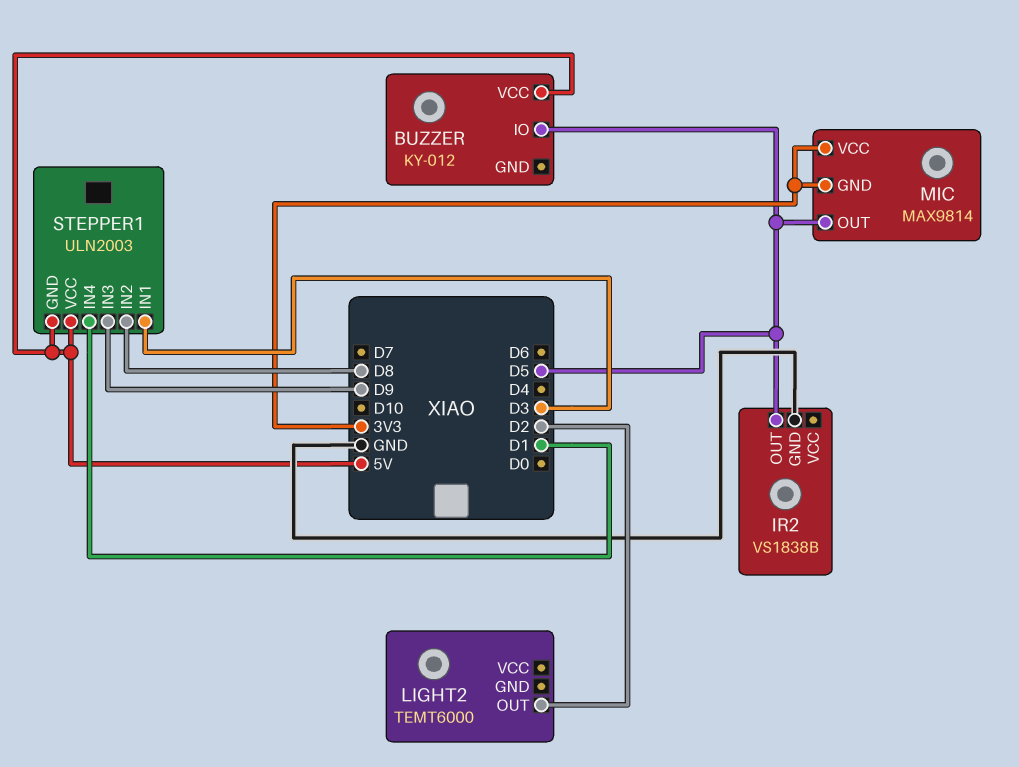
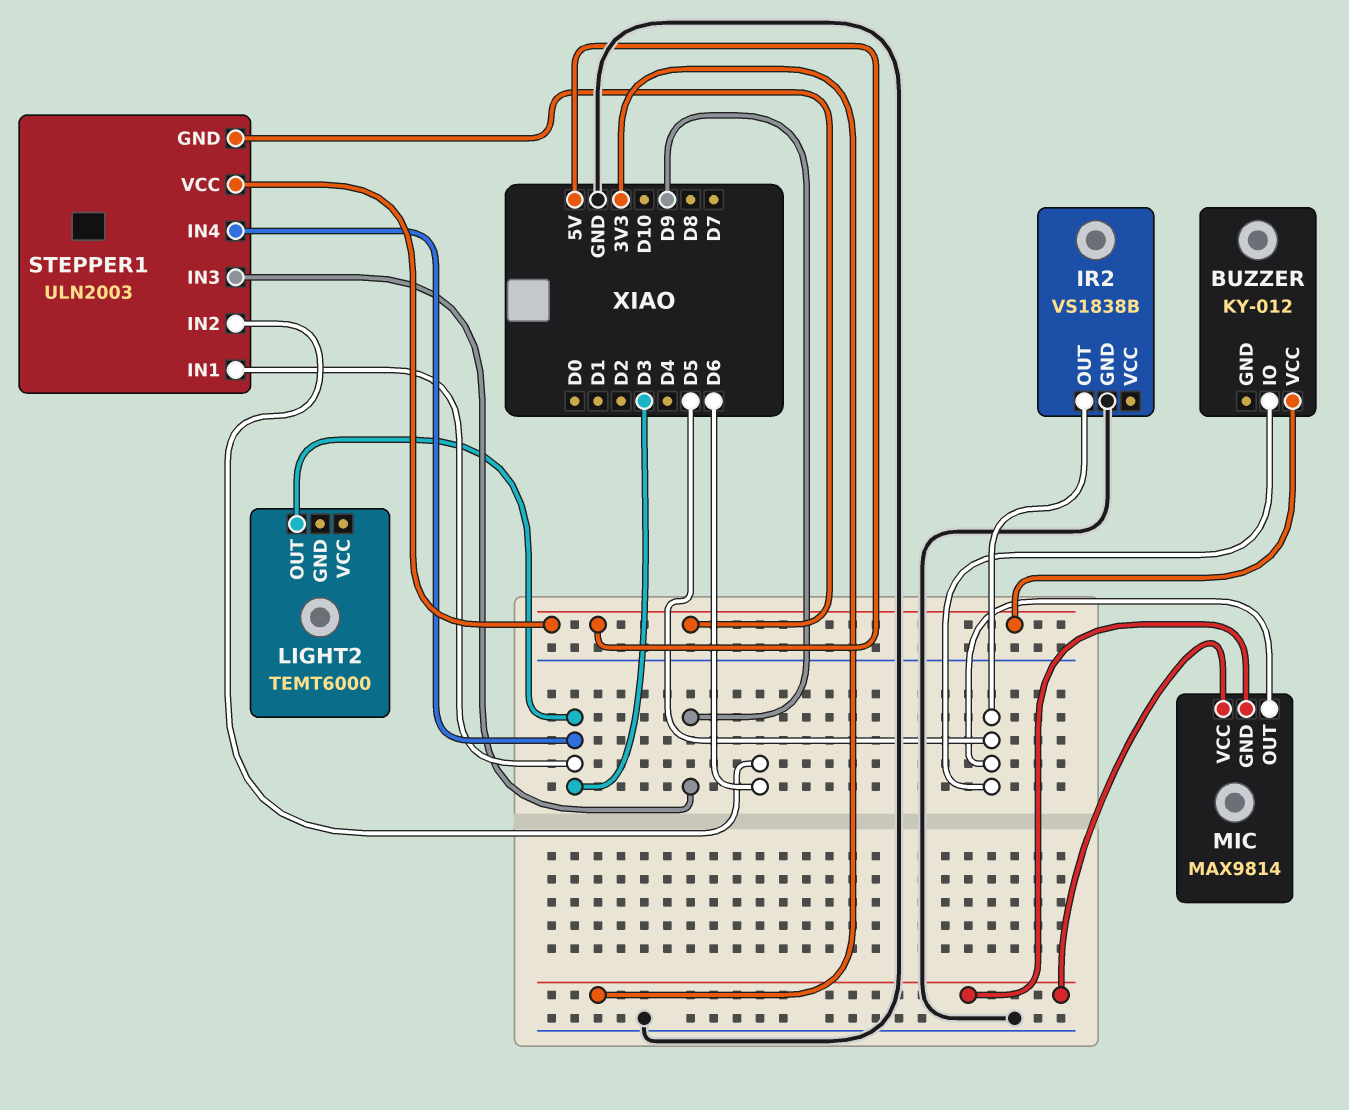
LIGHT2 pin OUT: D2 -> D3
STEPPER1 pin IN2: D8 -> D6
STEPPER1 pin IN4: D1 -> D3

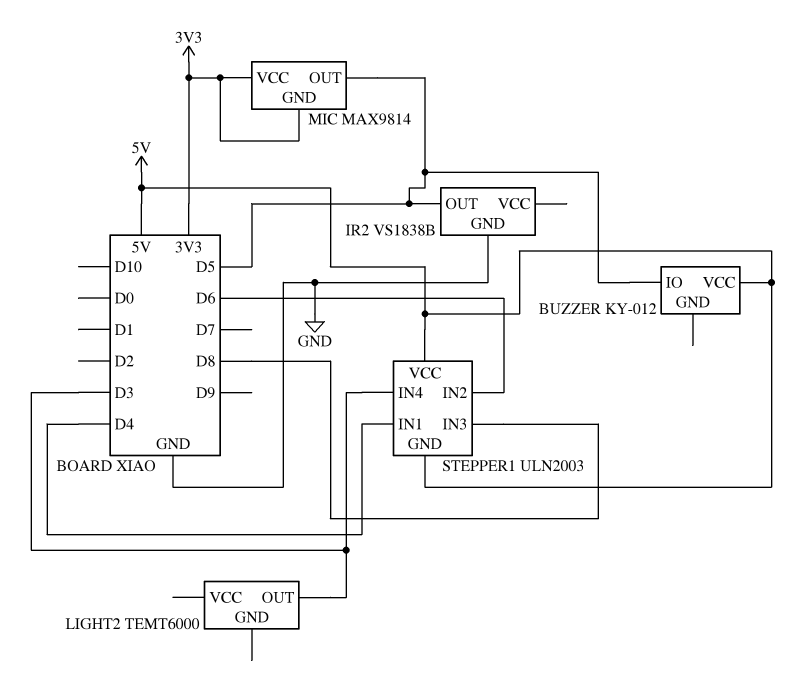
STEPPER1 pin IN1: D3 -> D4
STEPPER1 pin IN3: D9 -> D8

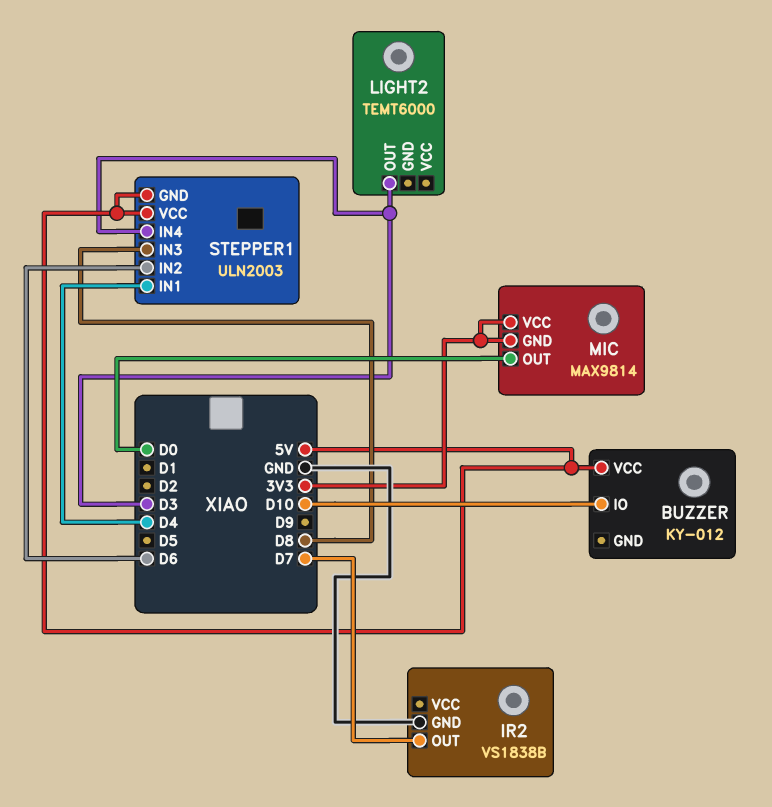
BUZZER pin IO: D5 -> D10
IR2 pin OUT: D5 -> D7
MIC pin OUT: D5 -> D0

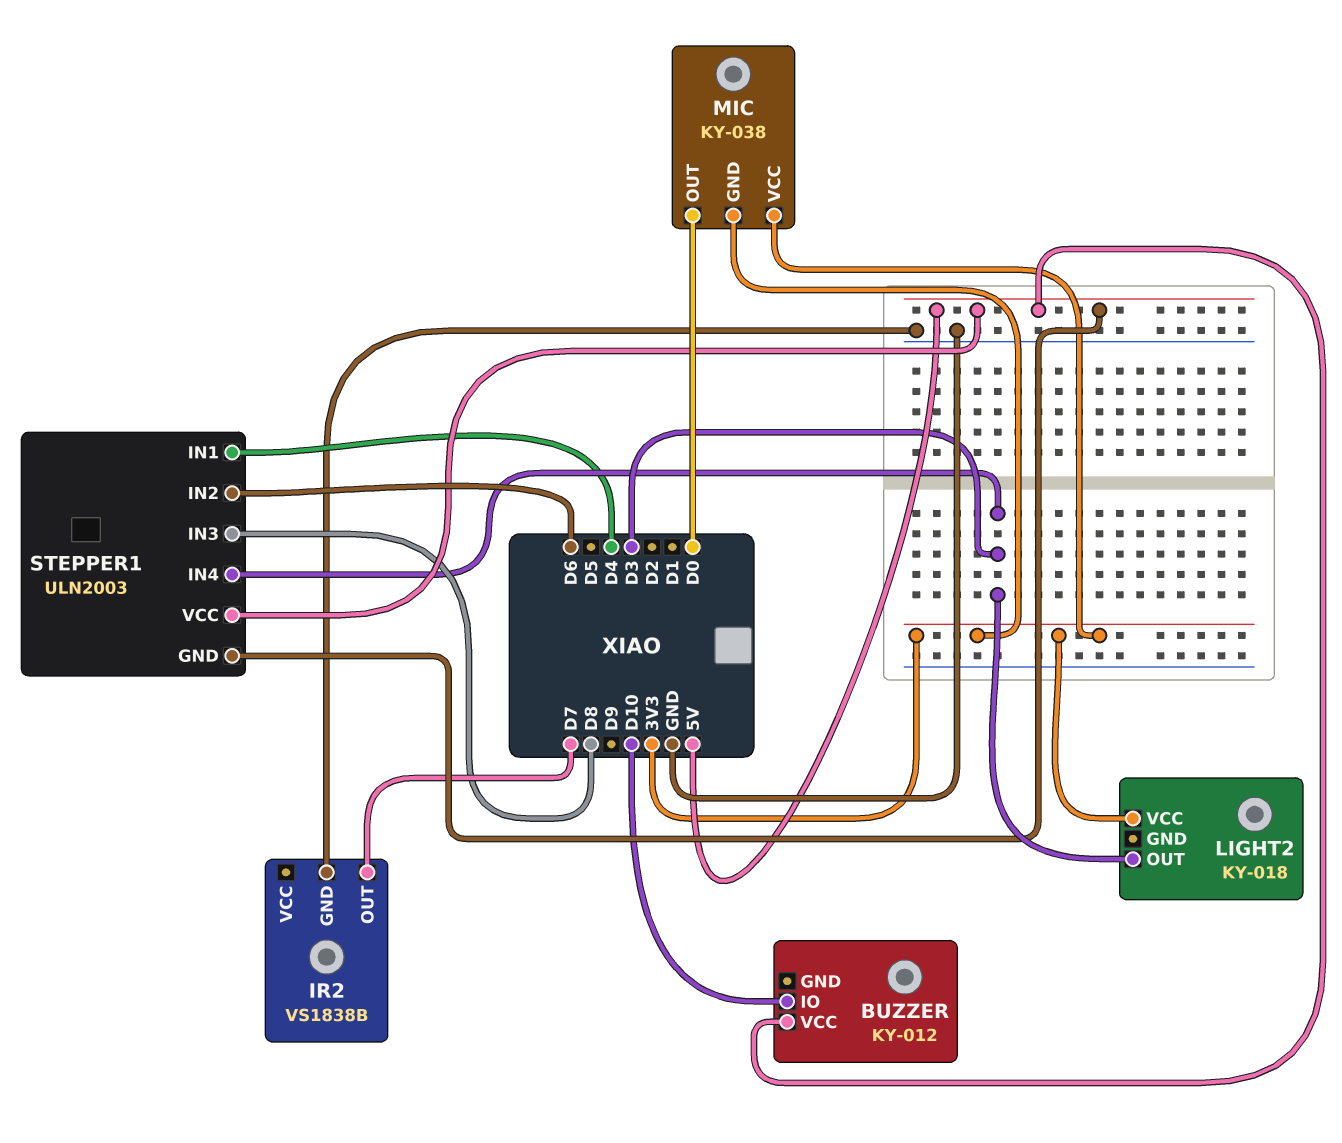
LIGHT2: TEMT6000 -> KY-018
LIGHT2 pin VCC: none -> 3V3
MIC: MAX9814 -> KY-038

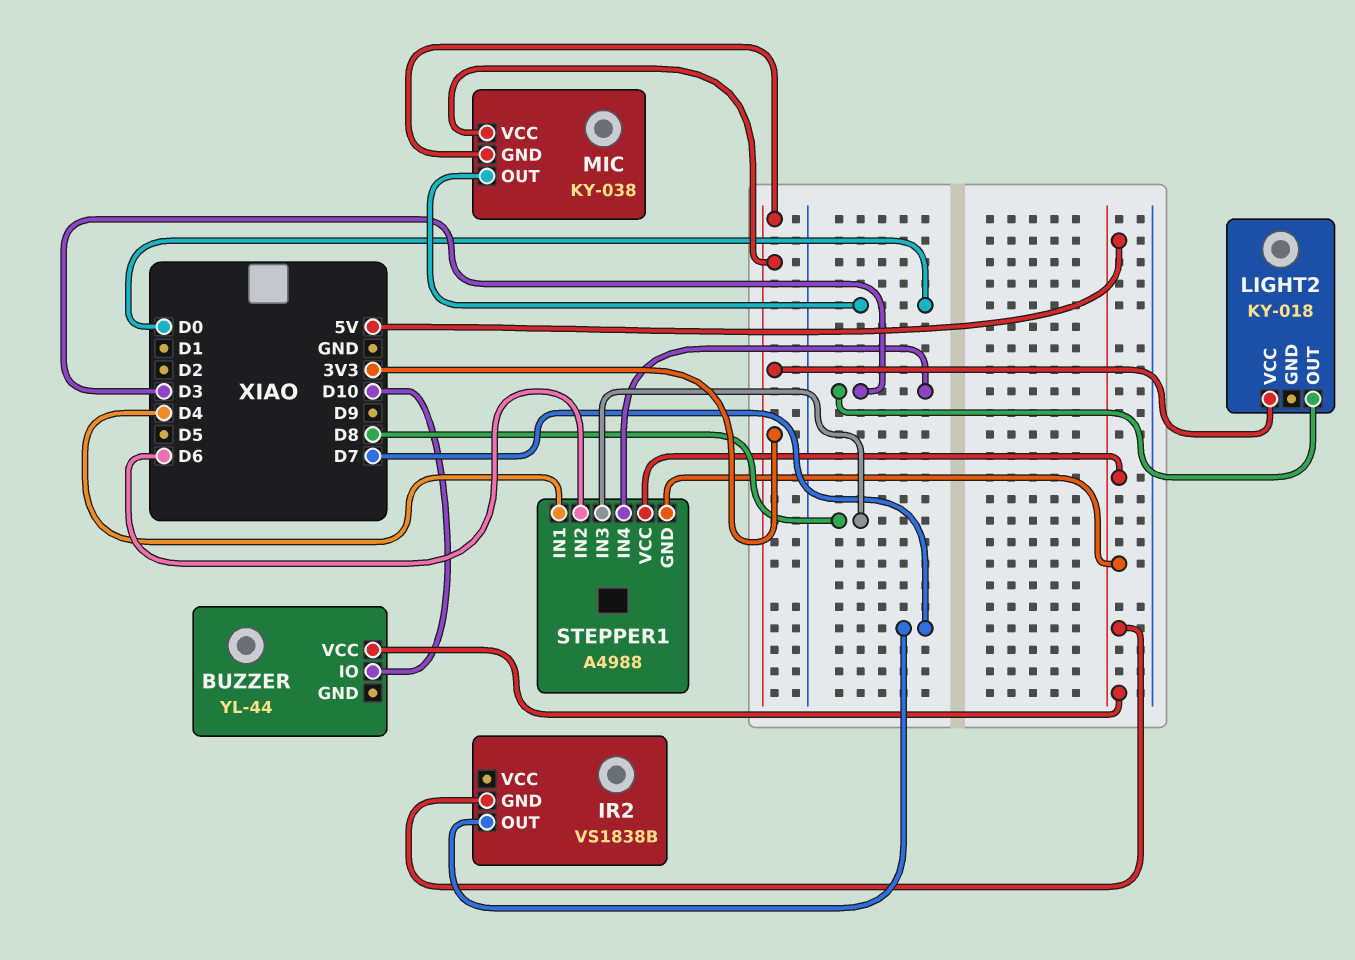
BUZZER: KY-012 -> YL-44
IR2 pin GND: GND -> 5V
STEPPER1: ULN2003 -> A4988

